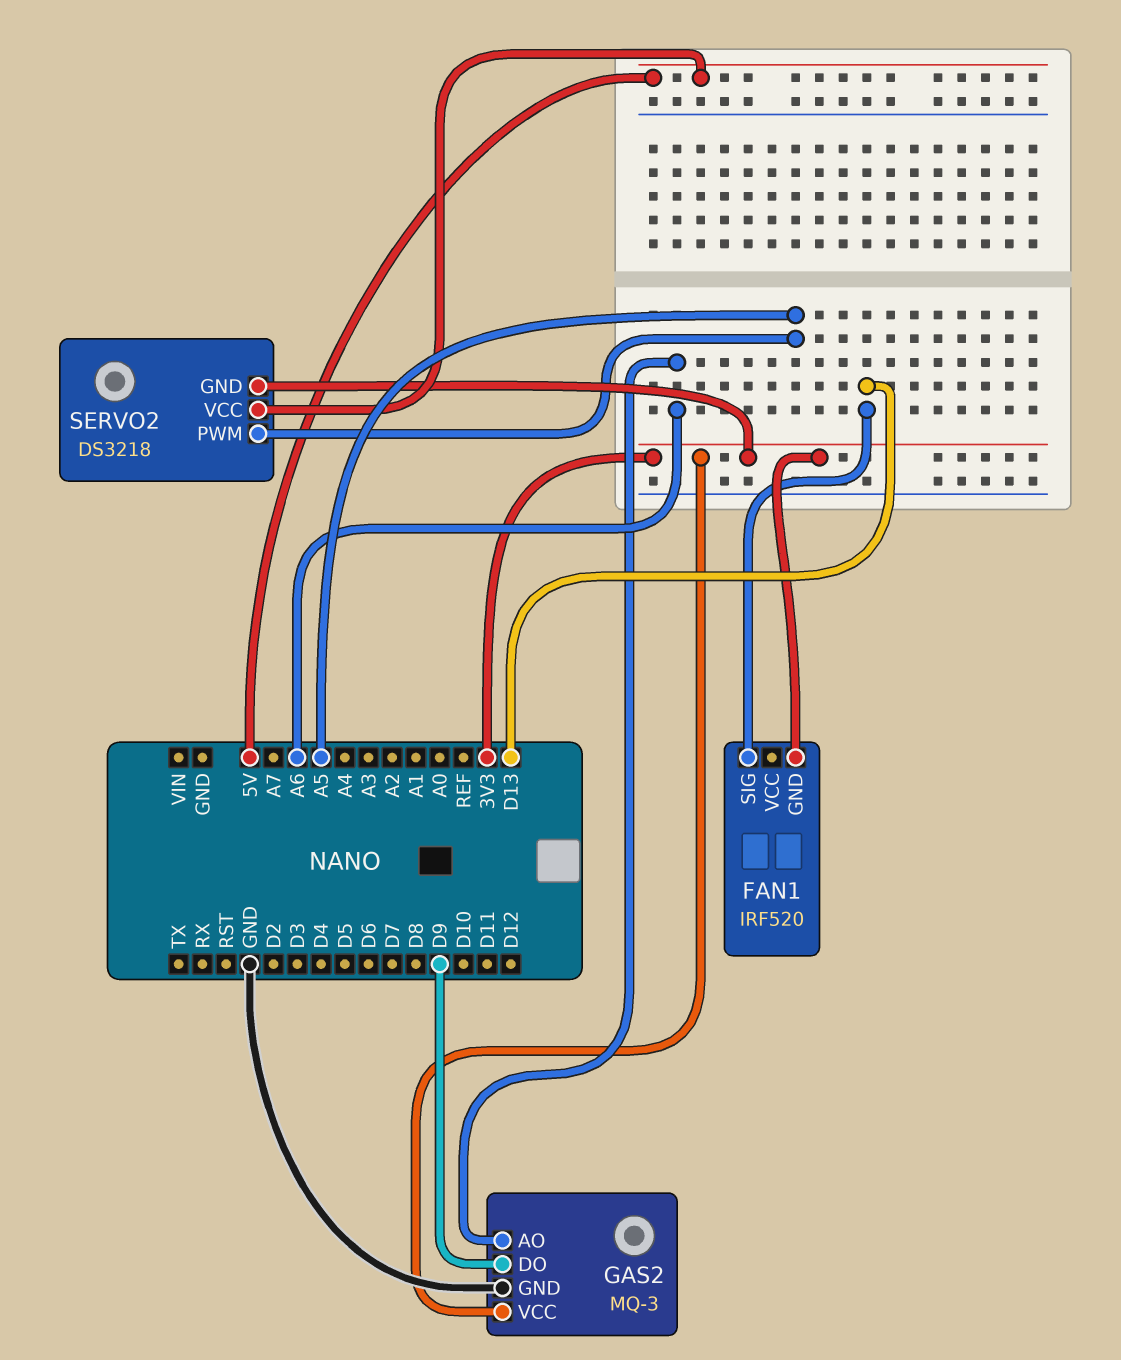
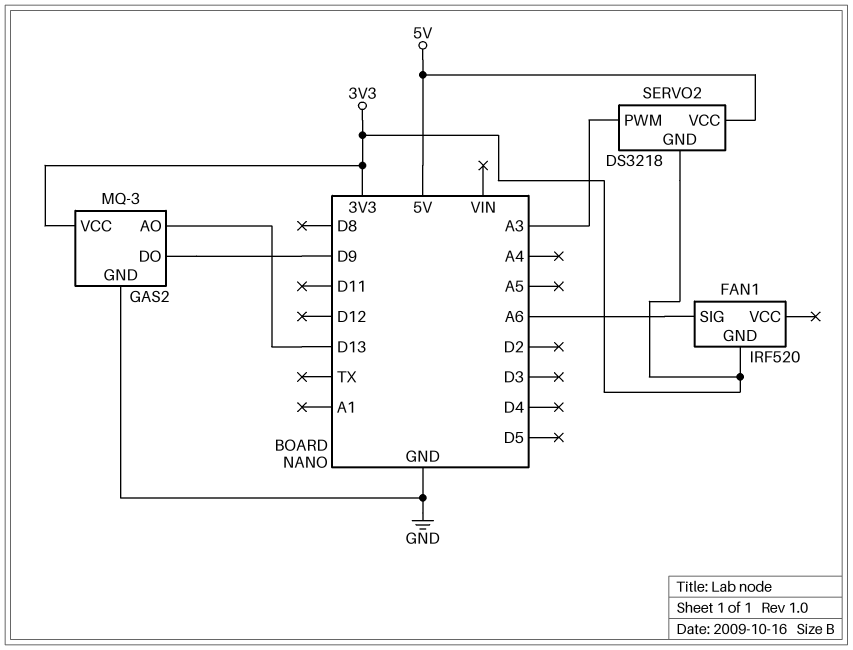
FAN1 pin SIG: D13 -> A6
GAS2 pin AO: A6 -> D13
SERVO2 pin PWM: A5 -> A3

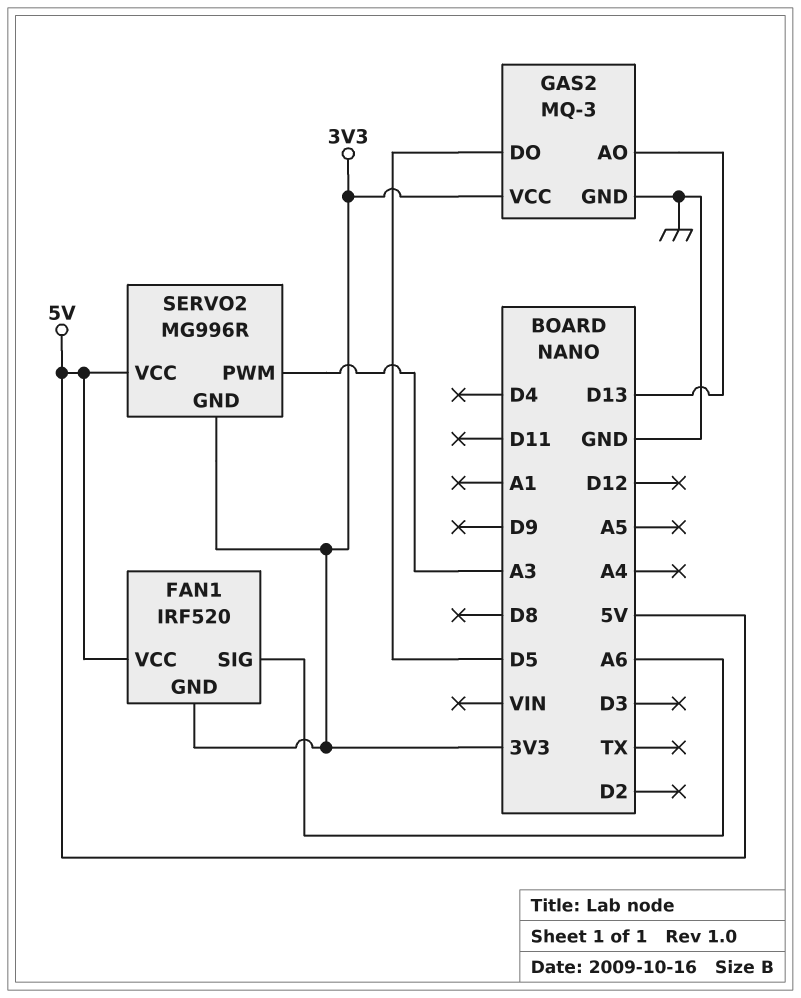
FAN1 pin VCC: none -> 5V
GAS2 pin DO: D9 -> D5
SERVO2: DS3218 -> MG996R

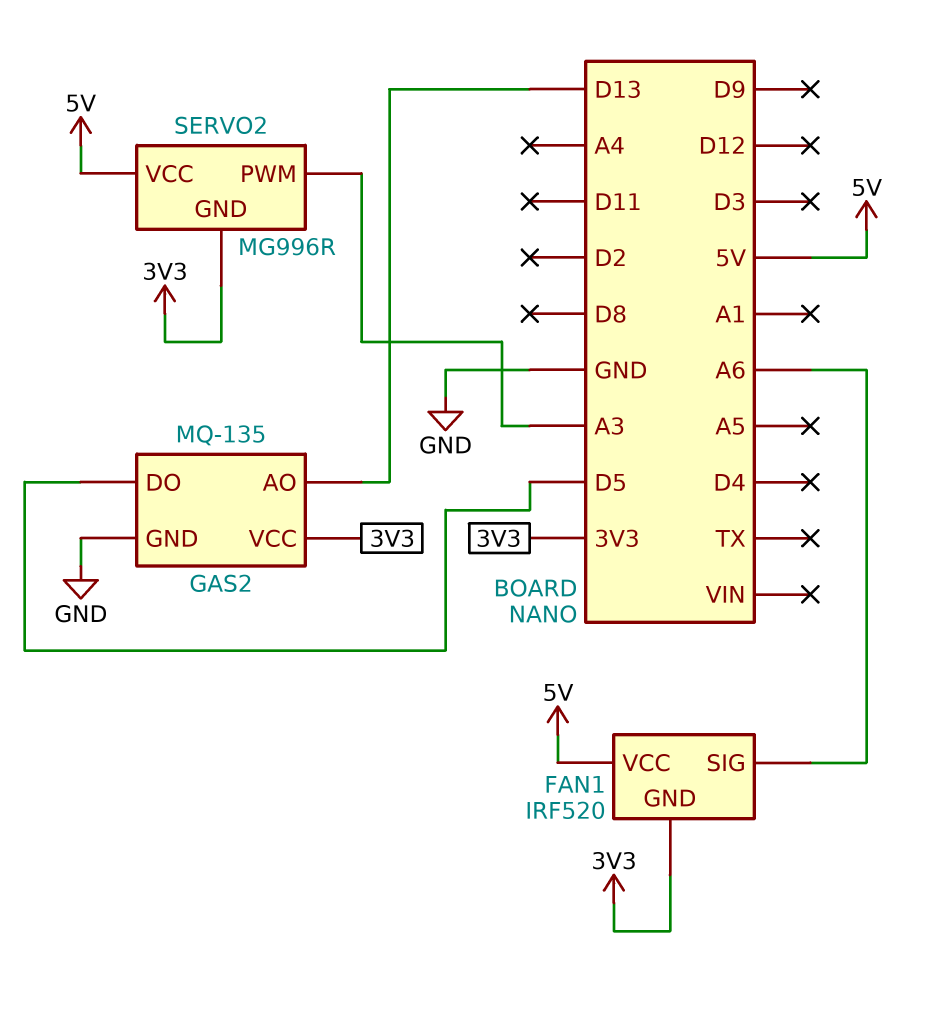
GAS2: MQ-3 -> MQ-135

